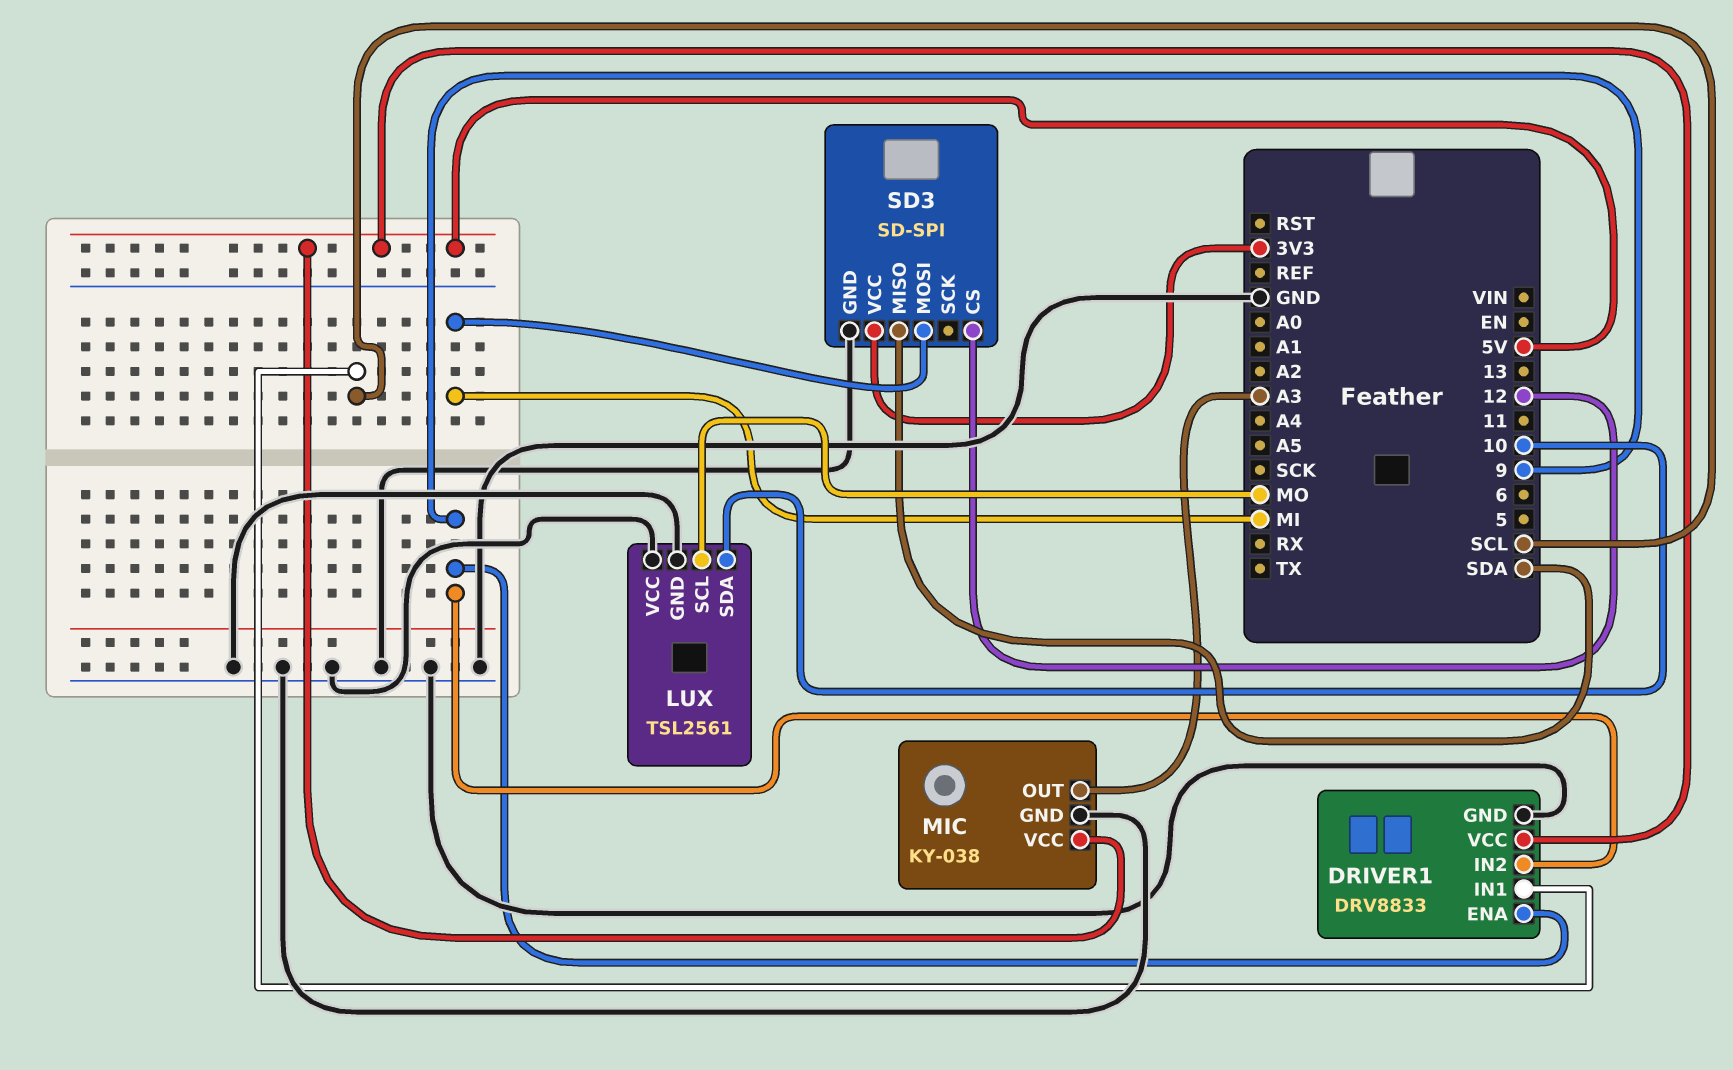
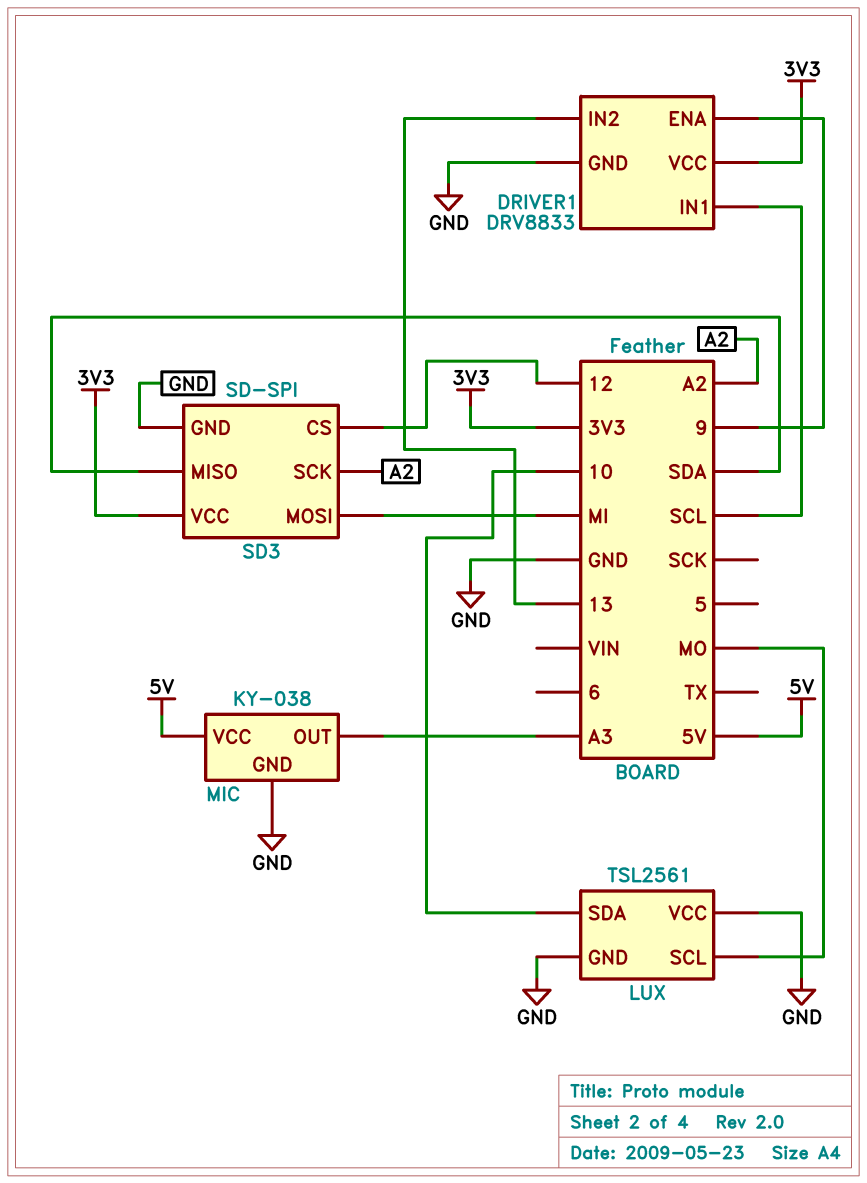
DRIVER1 pin IN2: 9 -> 13
DRIVER1 pin VCC: 5V -> 3V3
SD3 pin SCK: none -> A2

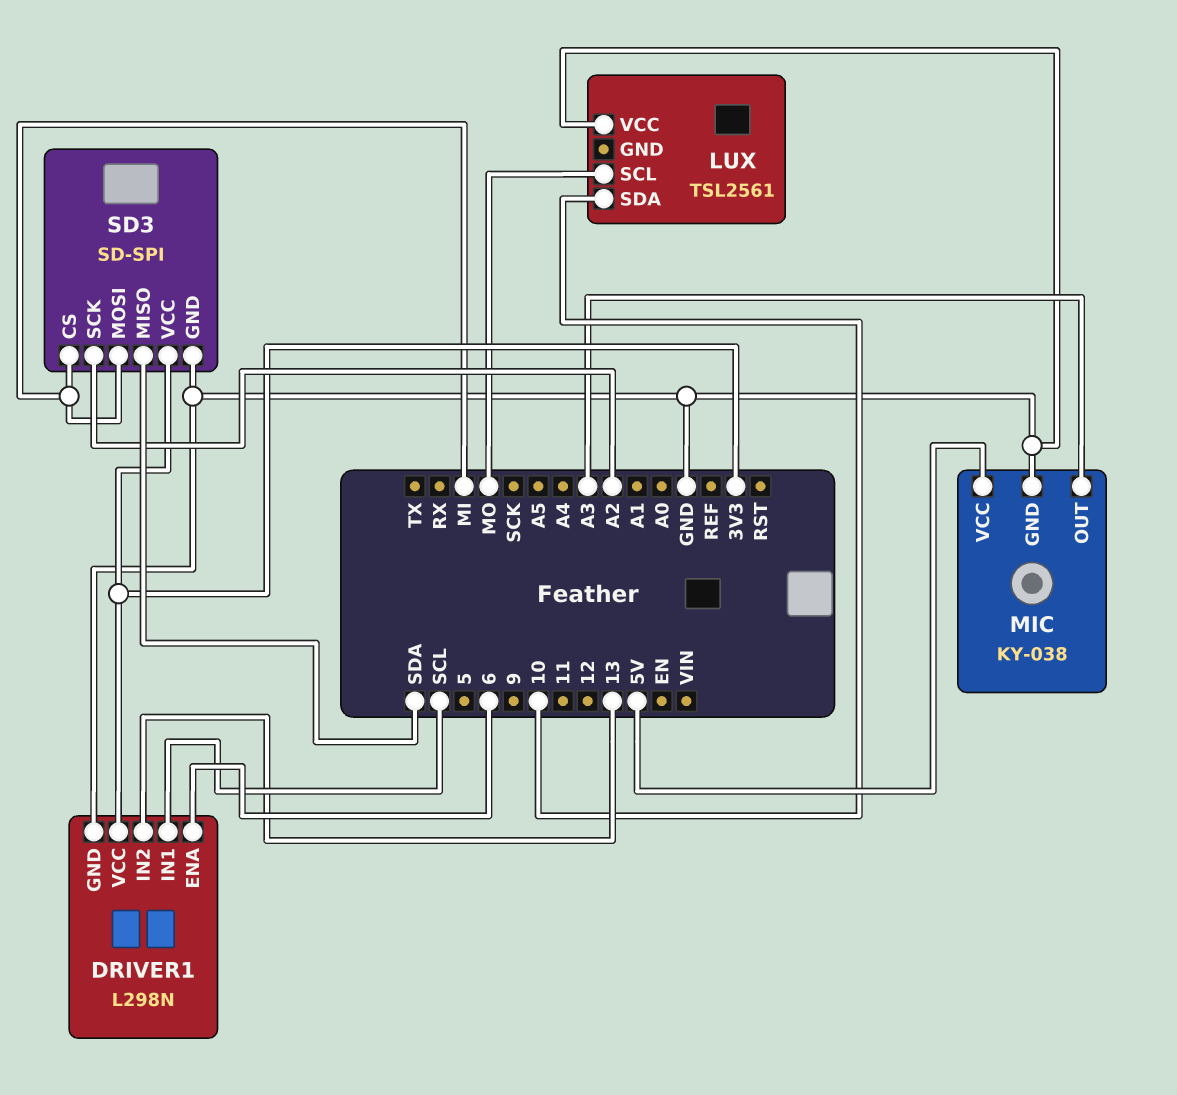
DRIVER1: DRV8833 -> L298N
DRIVER1 pin ENA: 9 -> 6
LUX pin GND: GND -> none
SD3 pin CS: 12 -> MI

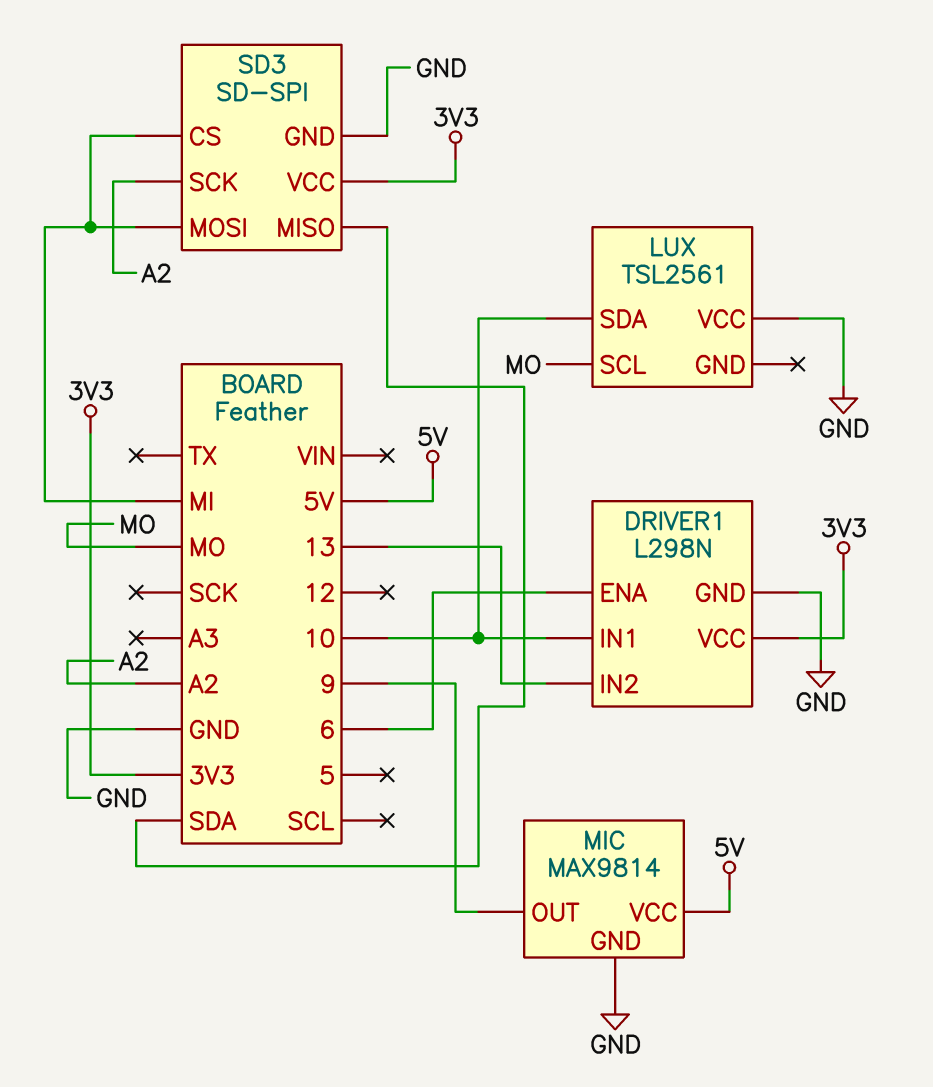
DRIVER1 pin IN1: SCL -> 10
MIC: KY-038 -> MAX9814
MIC pin OUT: A3 -> 9

